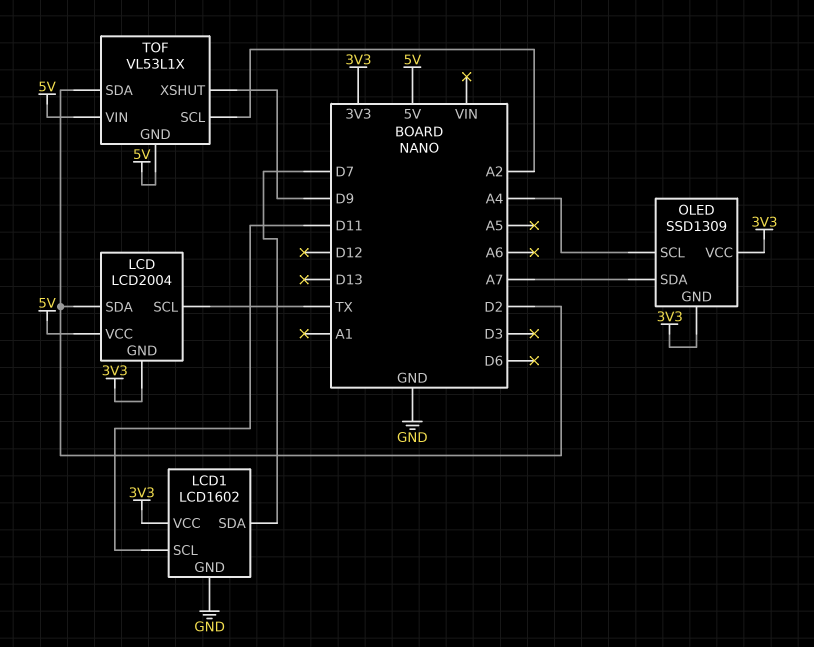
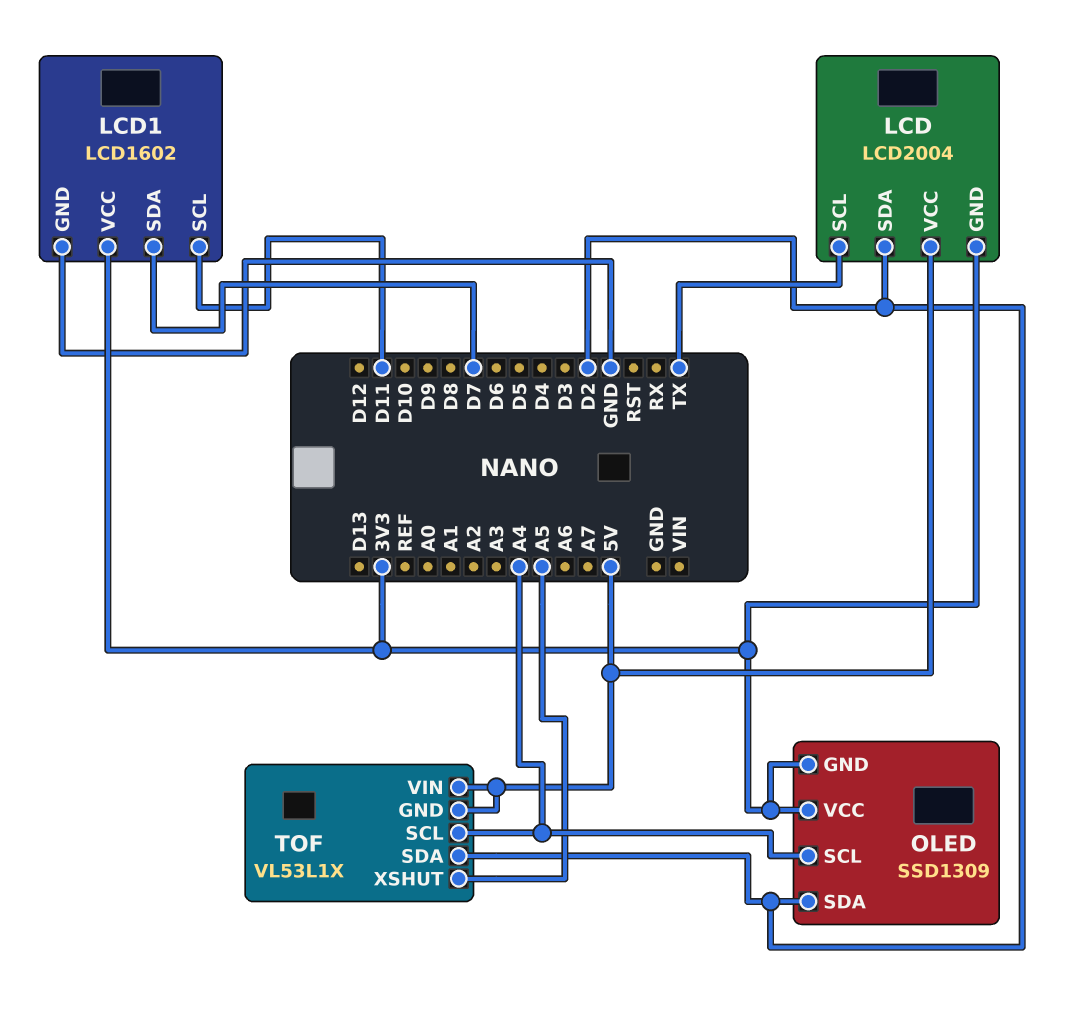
OLED pin SDA: A7 -> D2
TOF pin SCL: A2 -> A4
TOF pin XSHUT: D9 -> A5

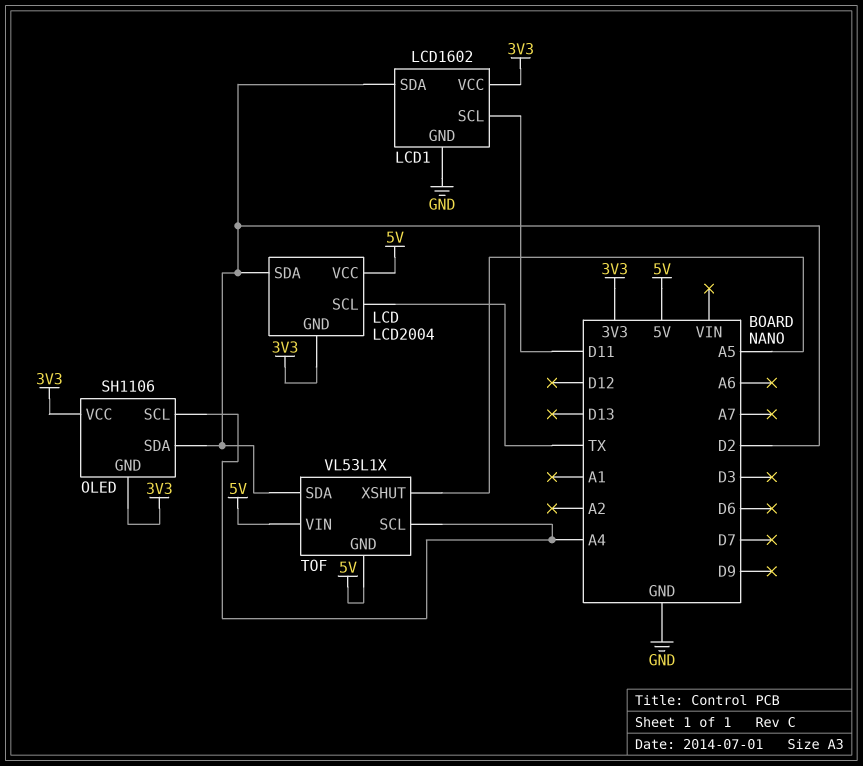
LCD1 pin SDA: D7 -> D2
OLED: SSD1309 -> SH1106

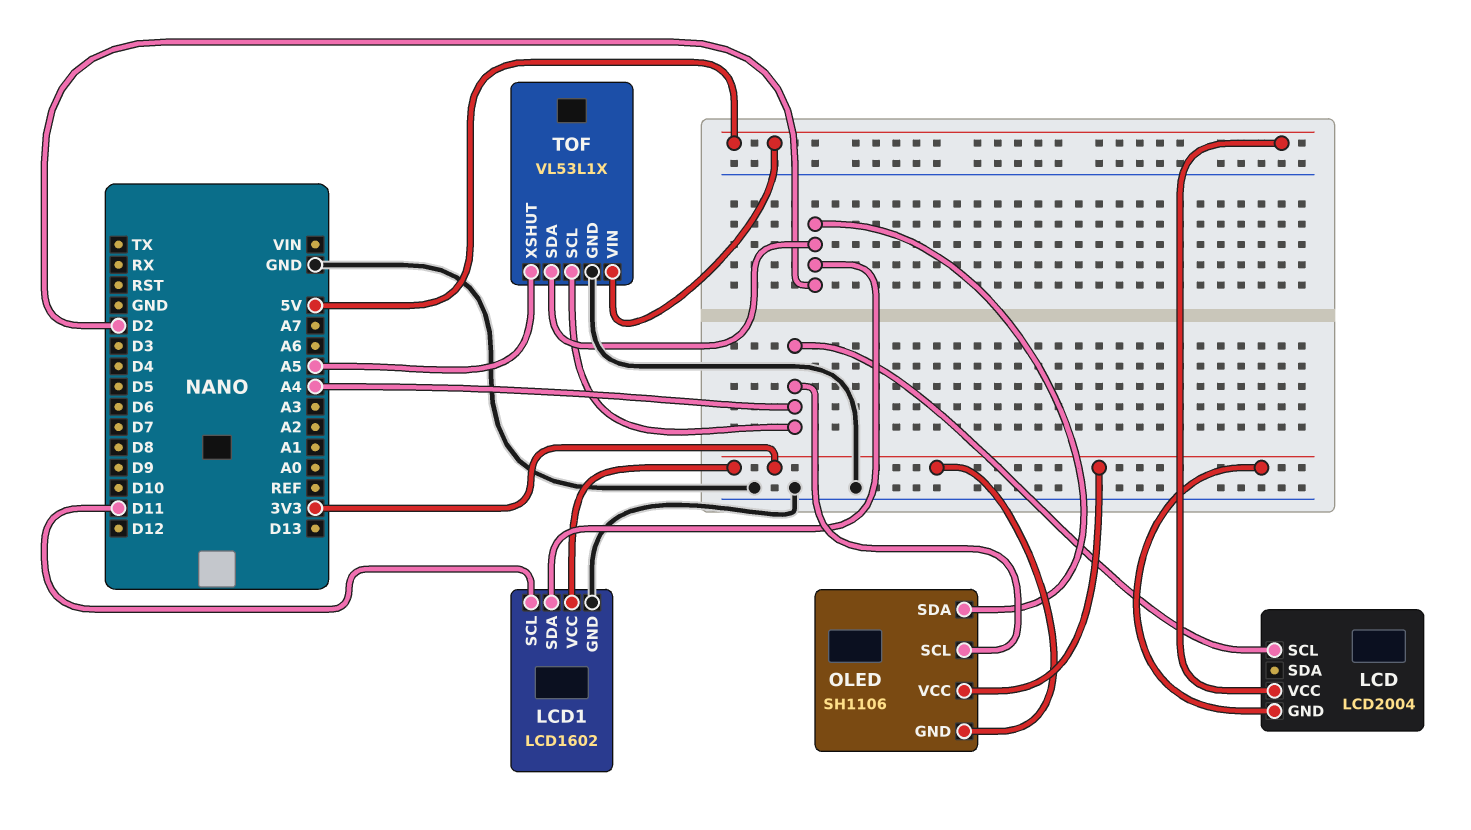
LCD pin SCL: TX -> A4
LCD pin SDA: D2 -> none
TOF pin GND: 5V -> GND

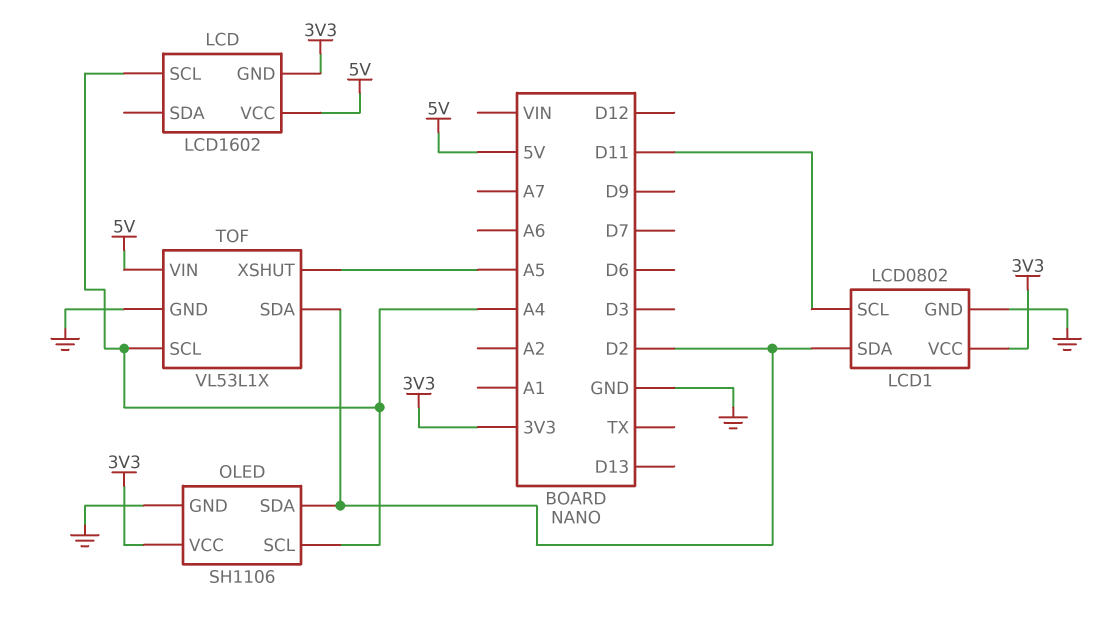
LCD: LCD2004 -> LCD1602
LCD1: LCD1602 -> LCD0802
OLED pin GND: 3V3 -> GND

